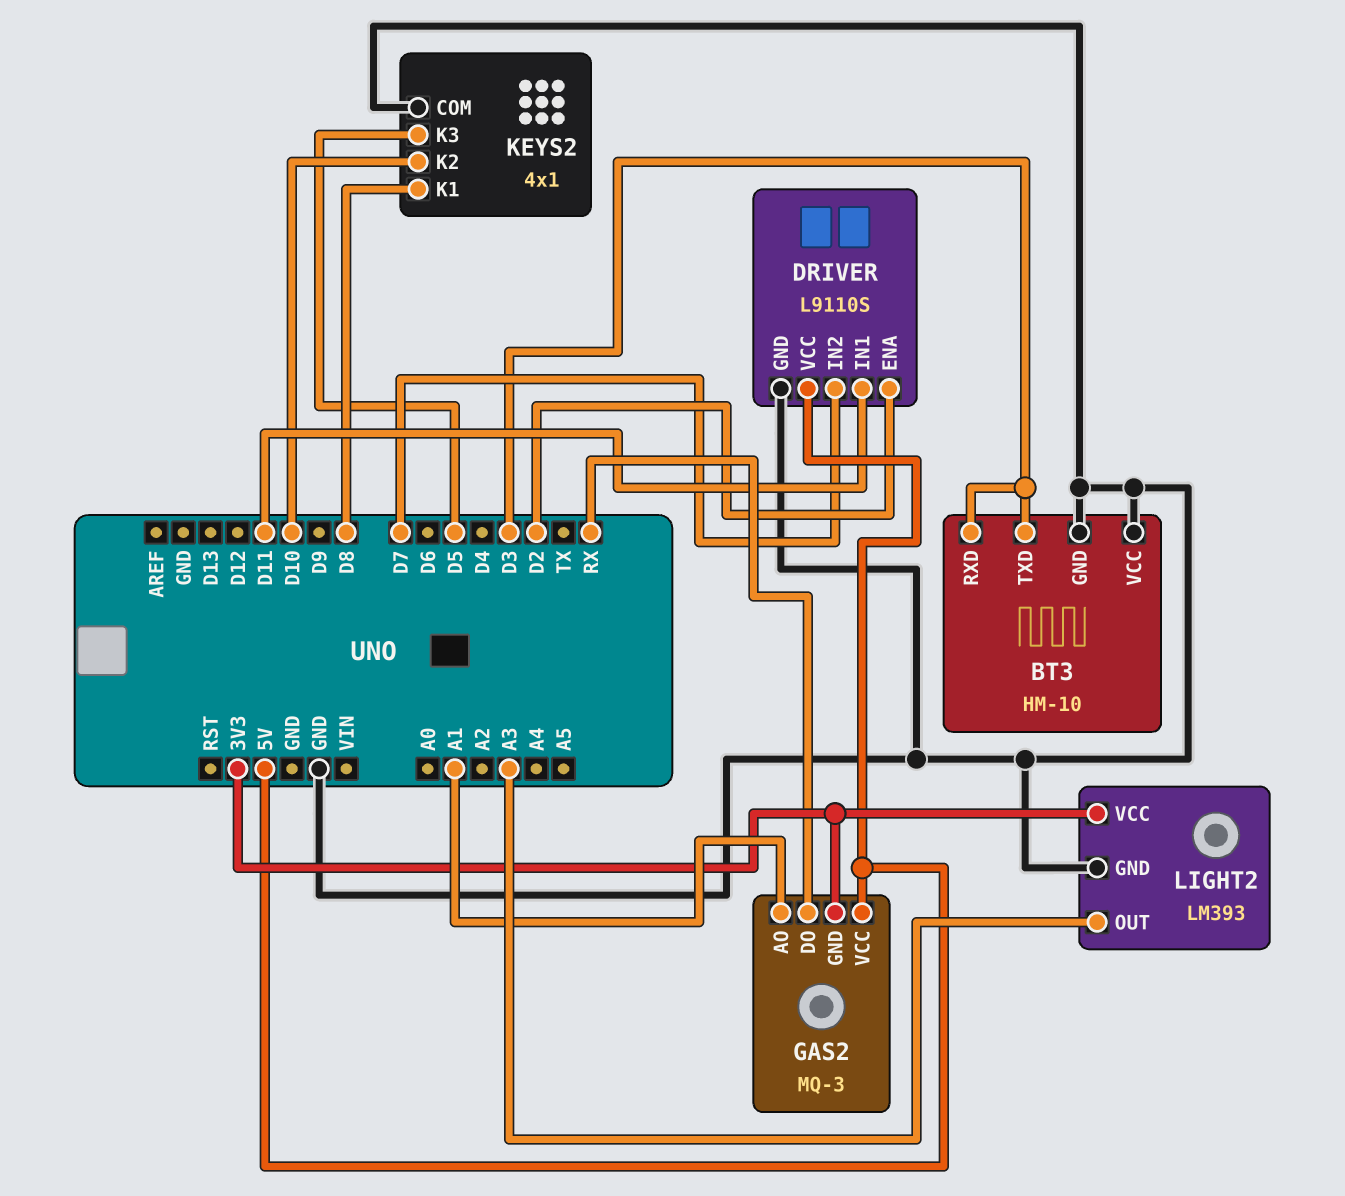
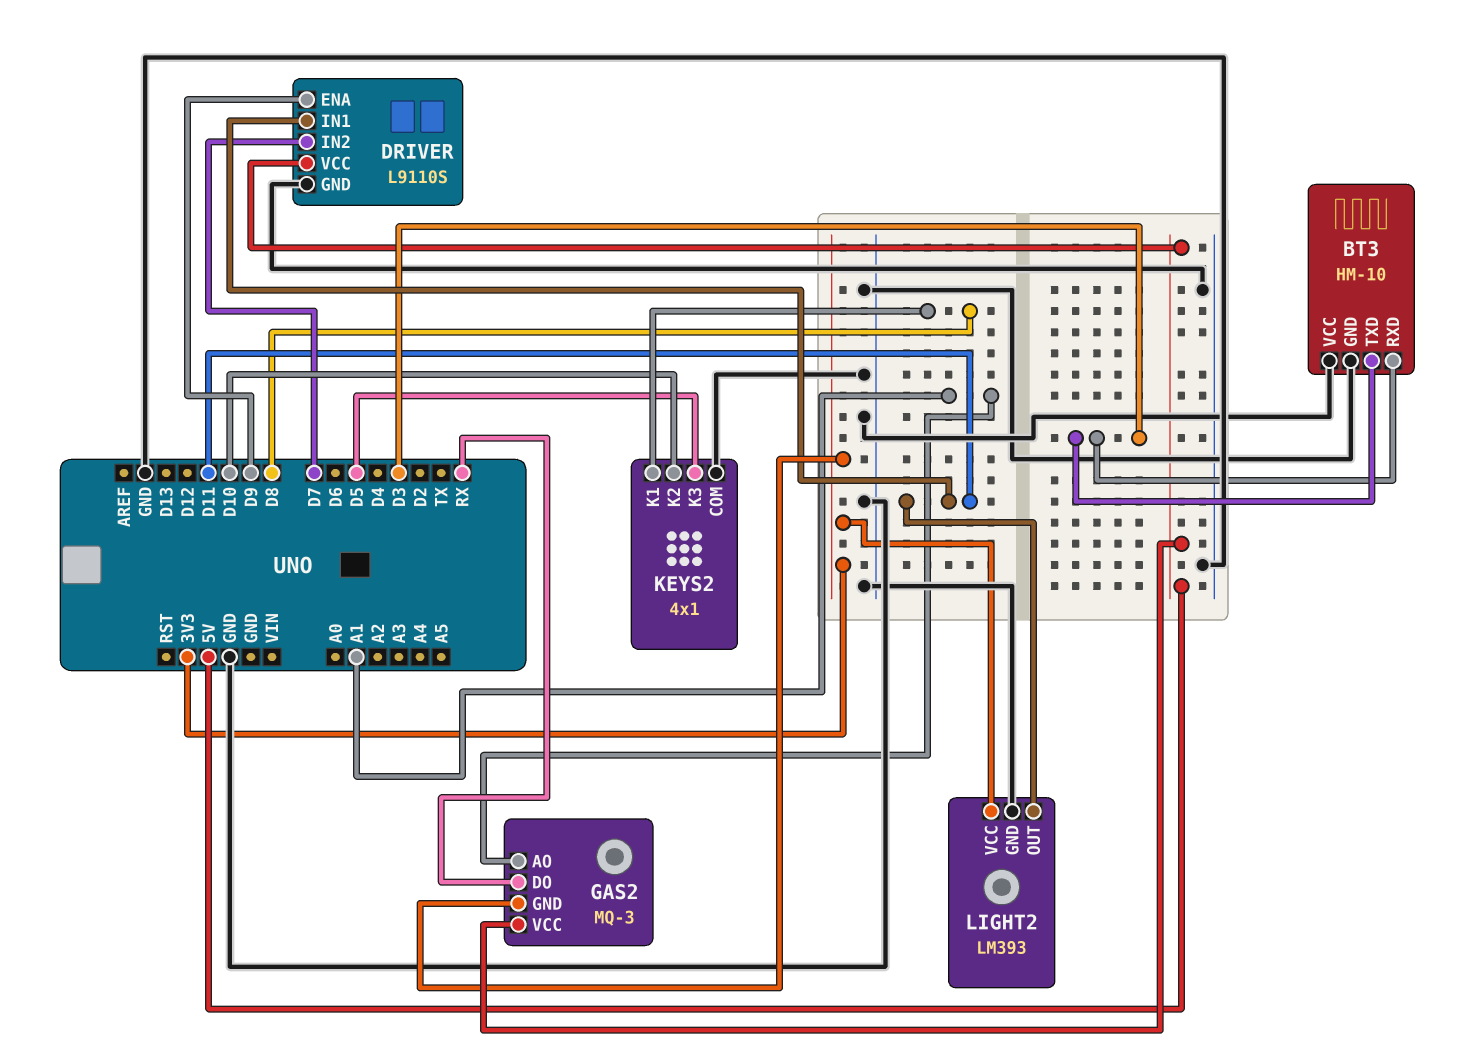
DRIVER pin ENA: D2 -> D9
LIGHT2 pin OUT: A3 -> D11

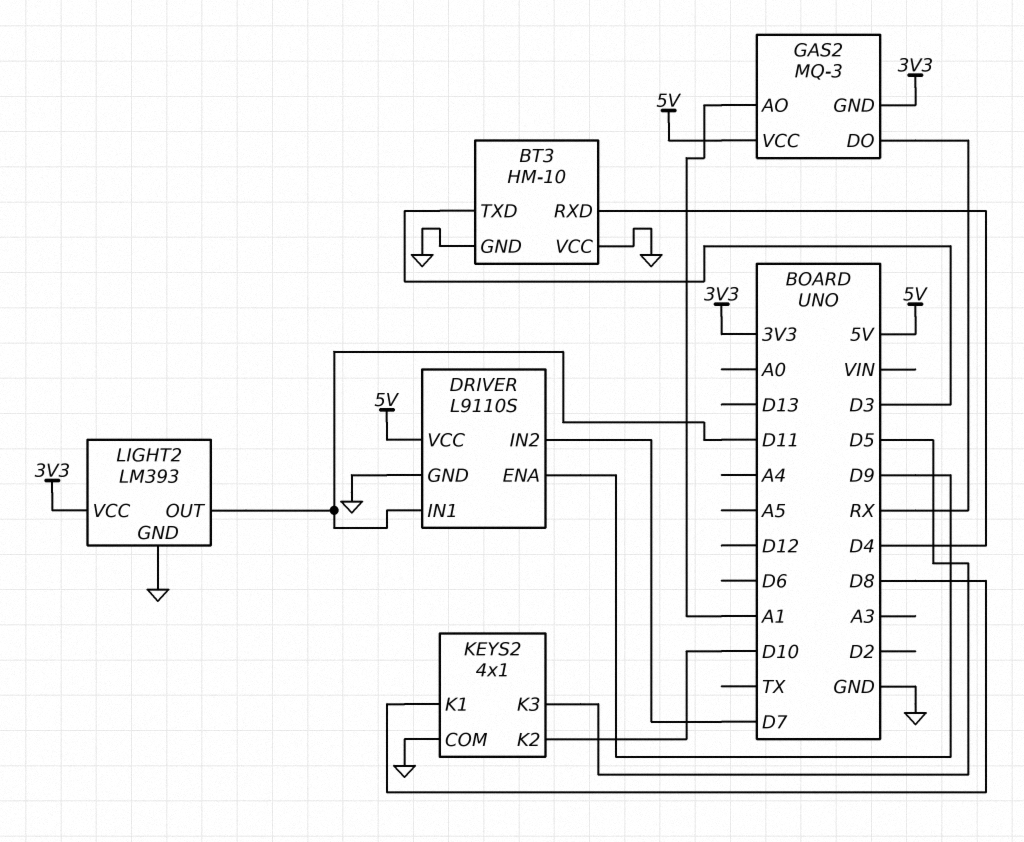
BT3 pin RXD: D3 -> D4

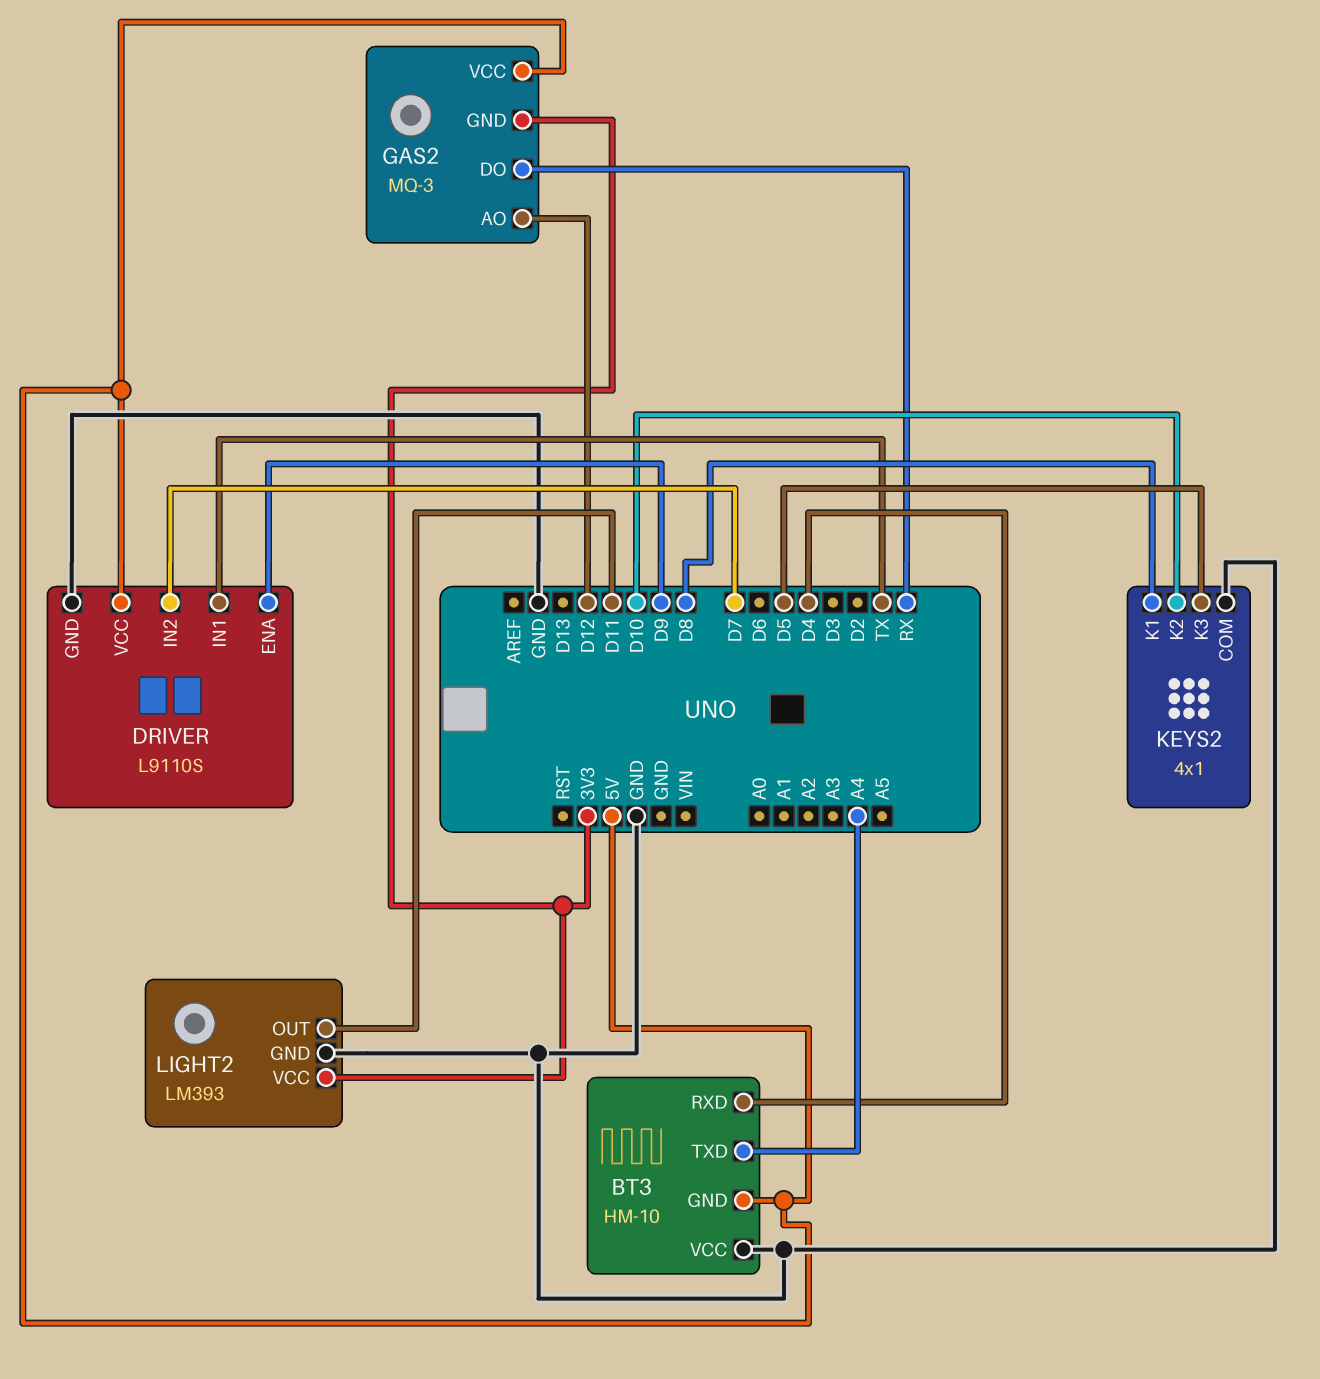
BT3 pin GND: GND -> 5V
BT3 pin TXD: D3 -> A4
DRIVER pin IN1: D11 -> TX
GAS2 pin AO: A1 -> D12

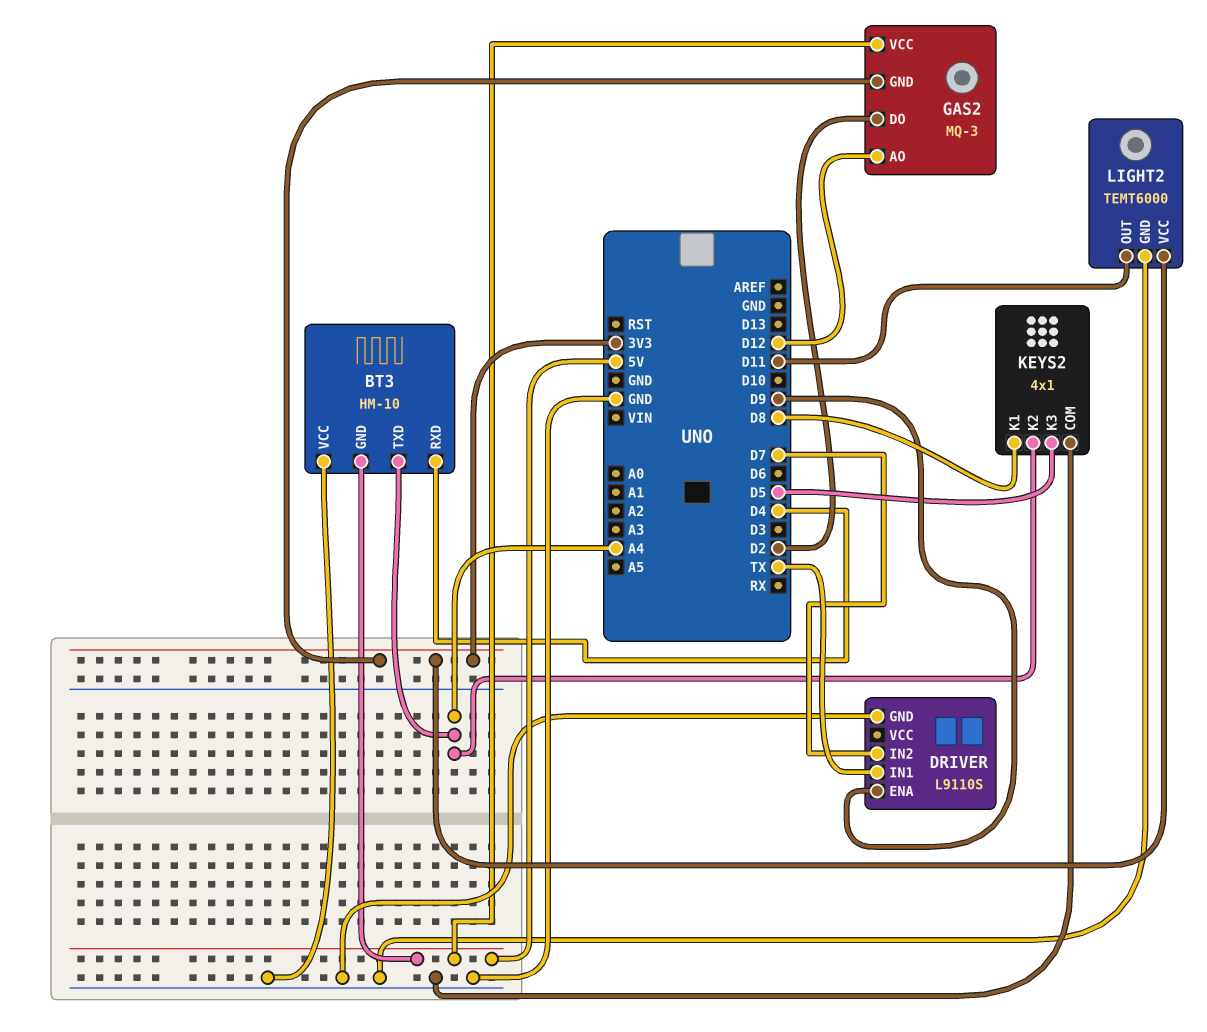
DRIVER pin VCC: 5V -> none
GAS2 pin DO: RX -> D2
KEYS2 pin K2: D10 -> A4
LIGHT2: LM393 -> TEMT6000

